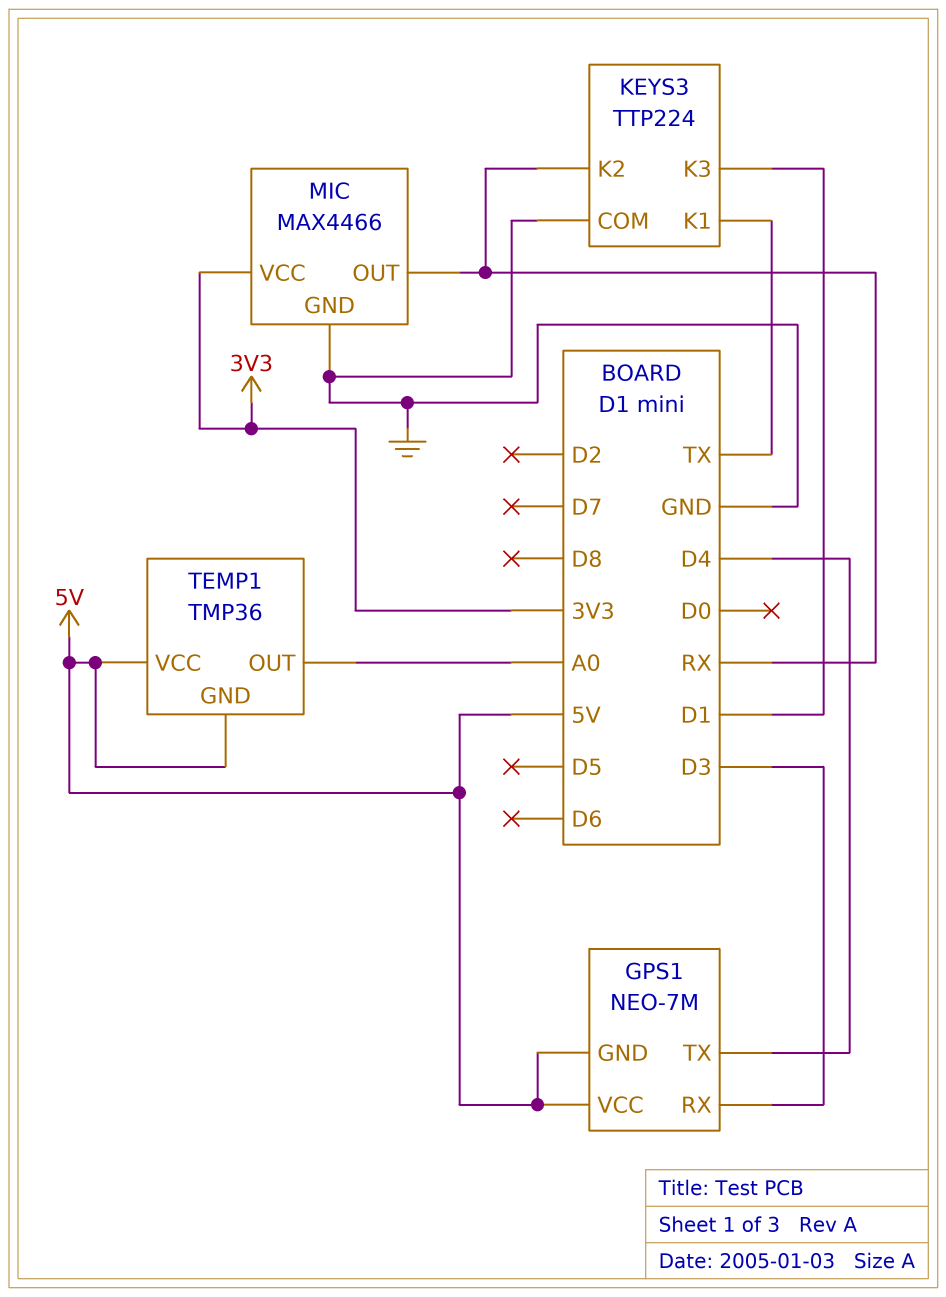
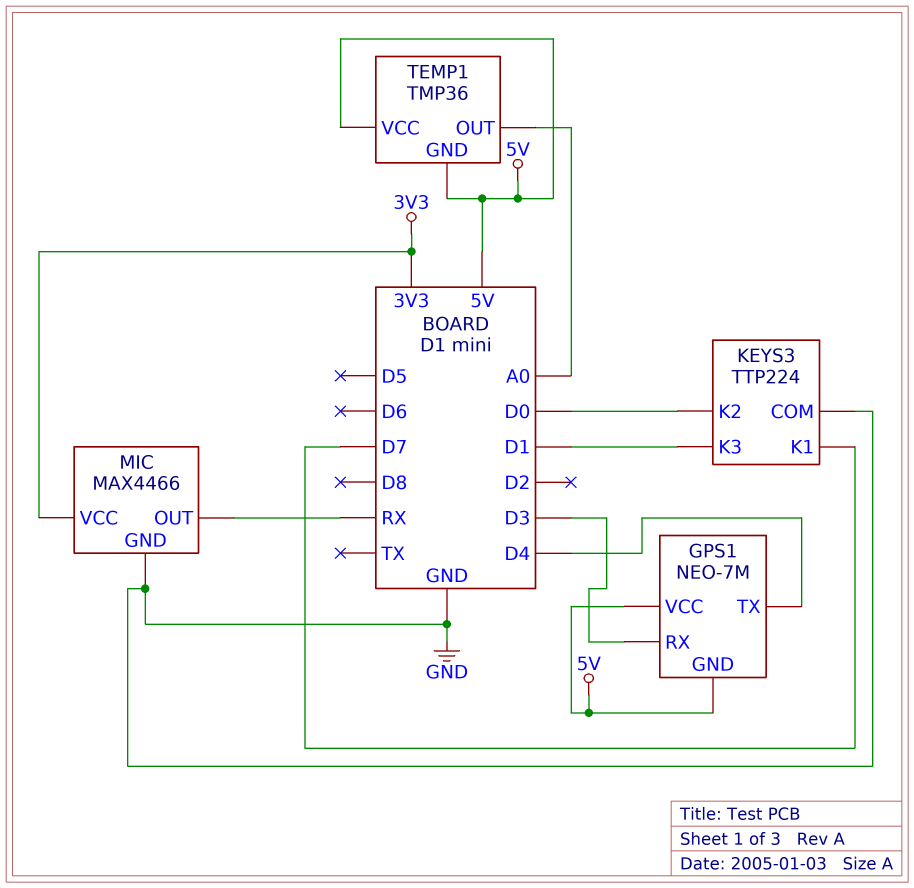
KEYS3 pin K1: TX -> D7
KEYS3 pin K2: RX -> D0

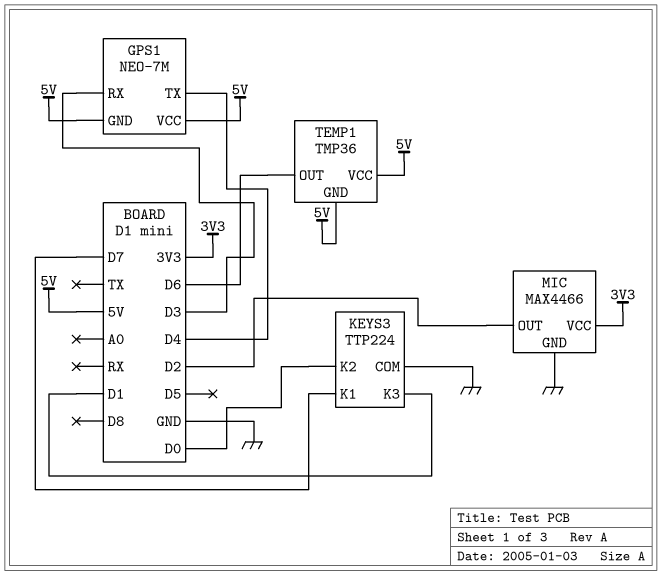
MIC pin OUT: RX -> D2
TEMP1 pin OUT: A0 -> D6

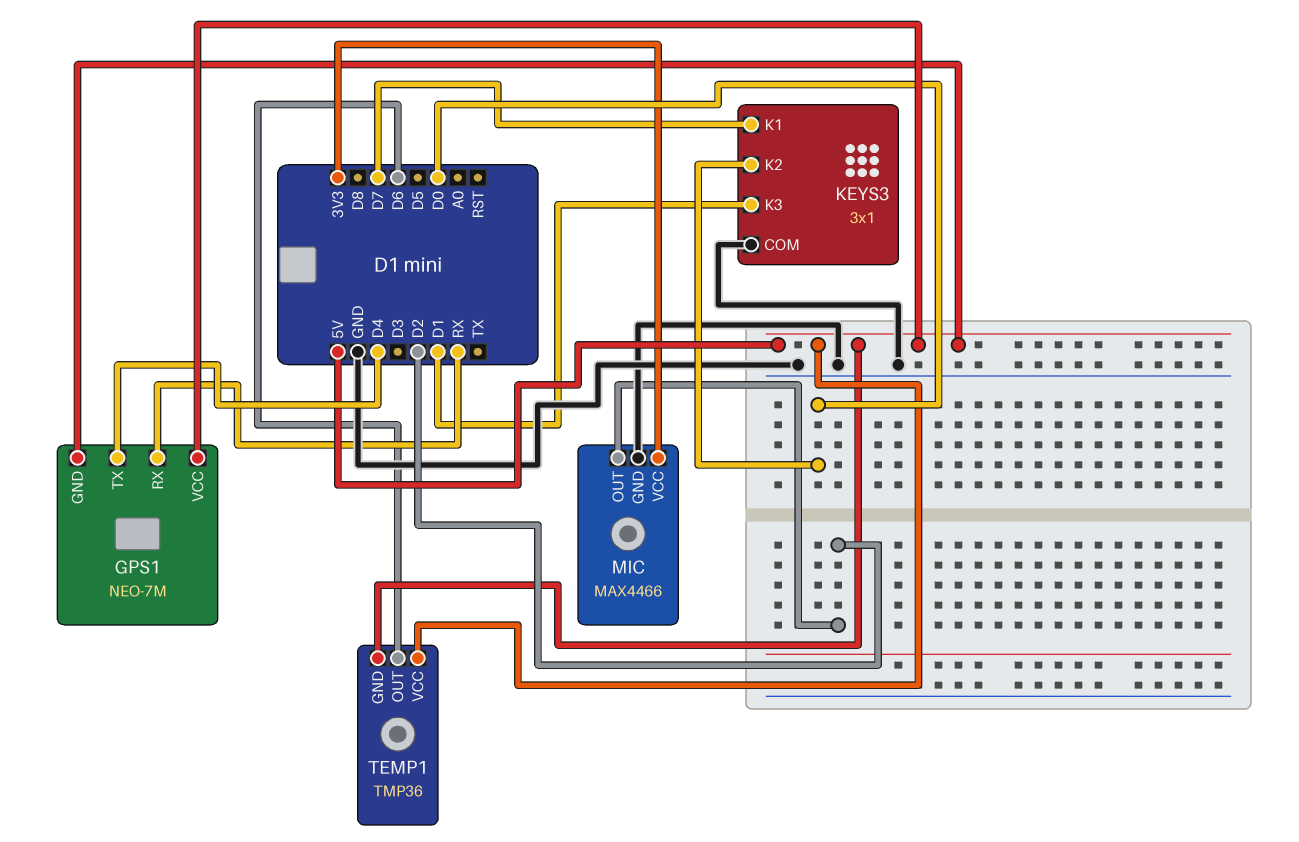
GPS1 pin RX: D3 -> RX
KEYS3: TTP224 -> 3x1

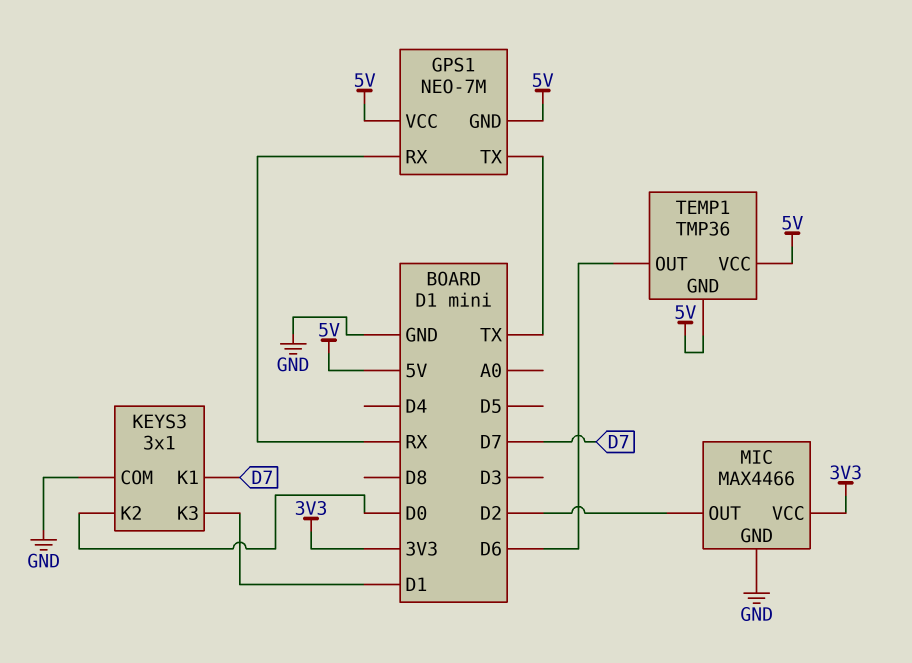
GPS1 pin TX: D4 -> TX

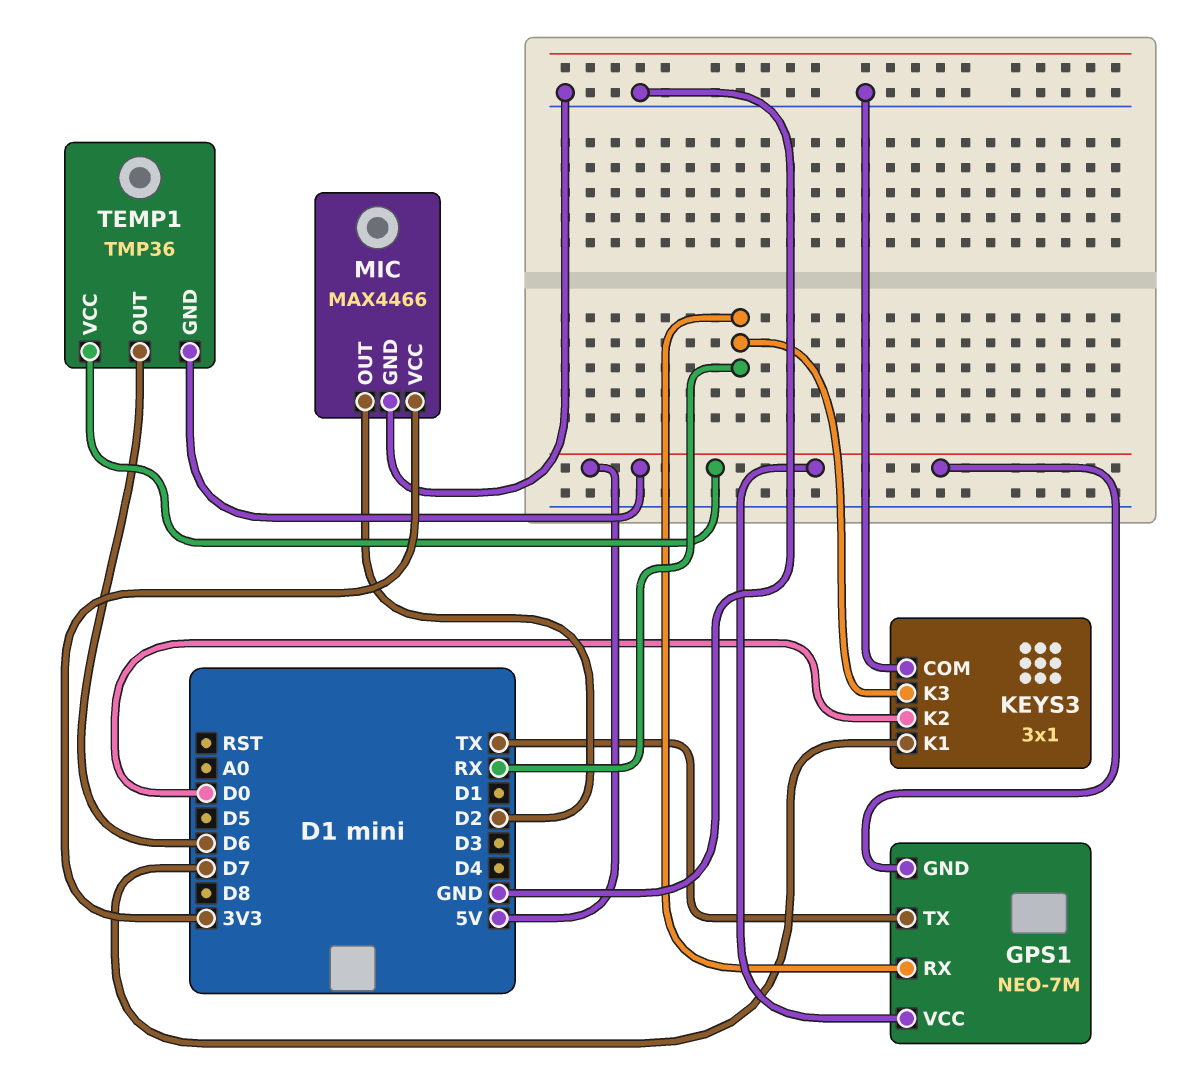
KEYS3 pin K3: D1 -> RX

